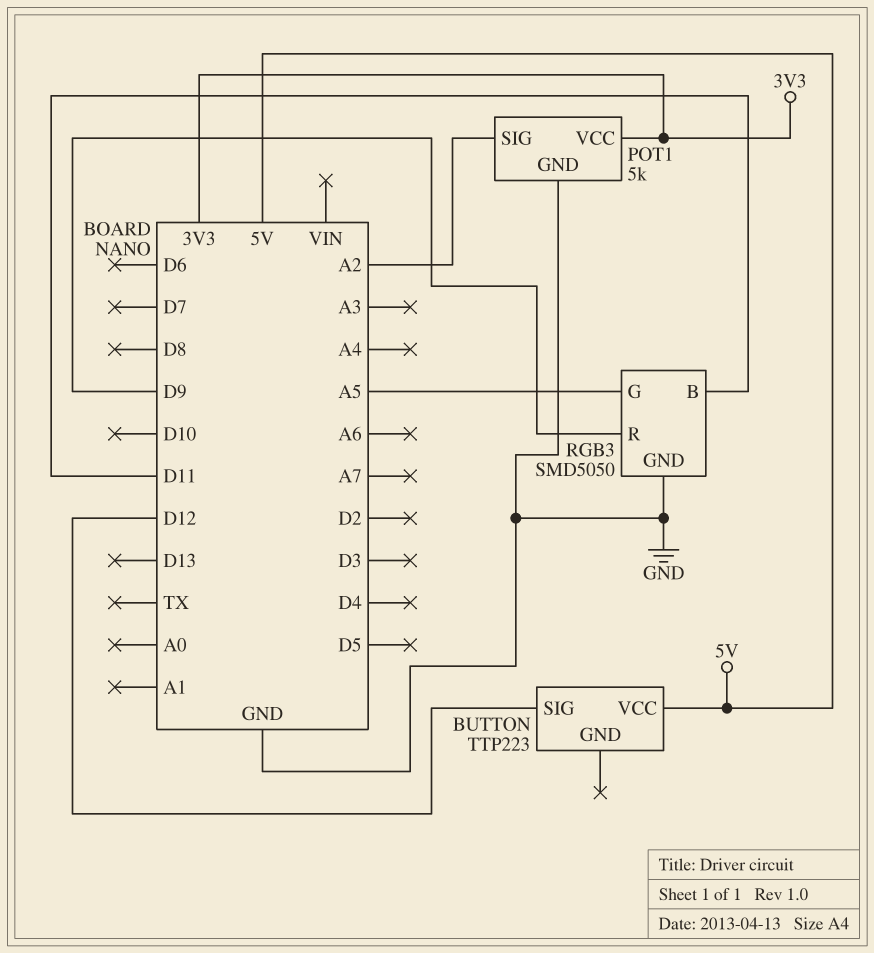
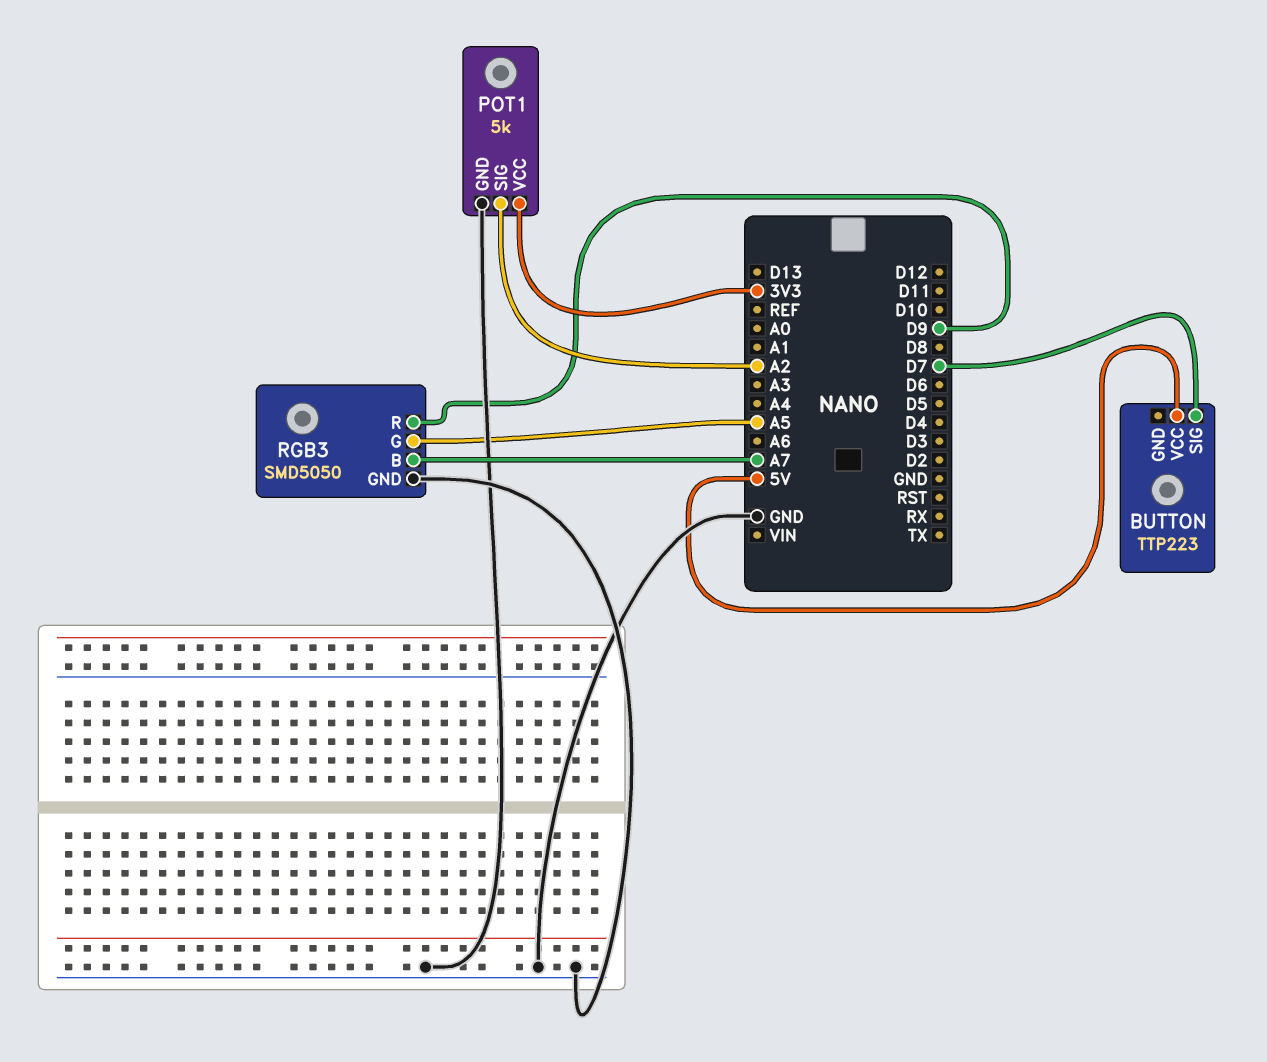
BUTTON pin SIG: D12 -> D7
RGB3 pin B: D11 -> A7

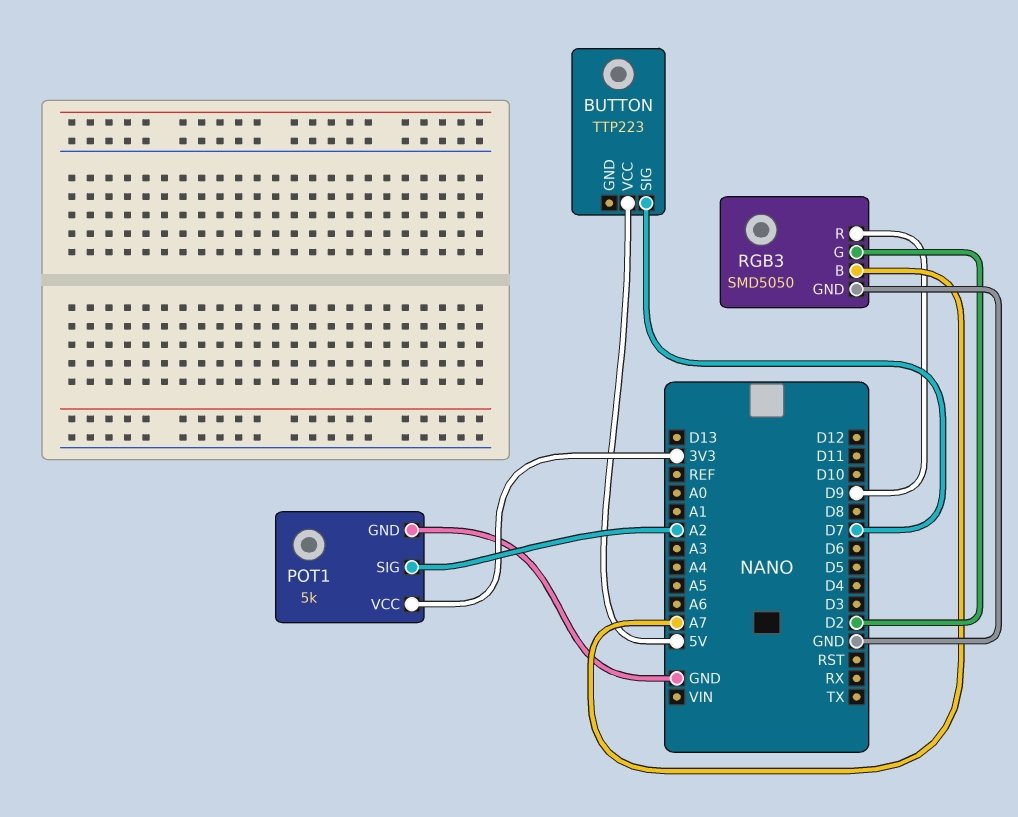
RGB3 pin G: A5 -> D2

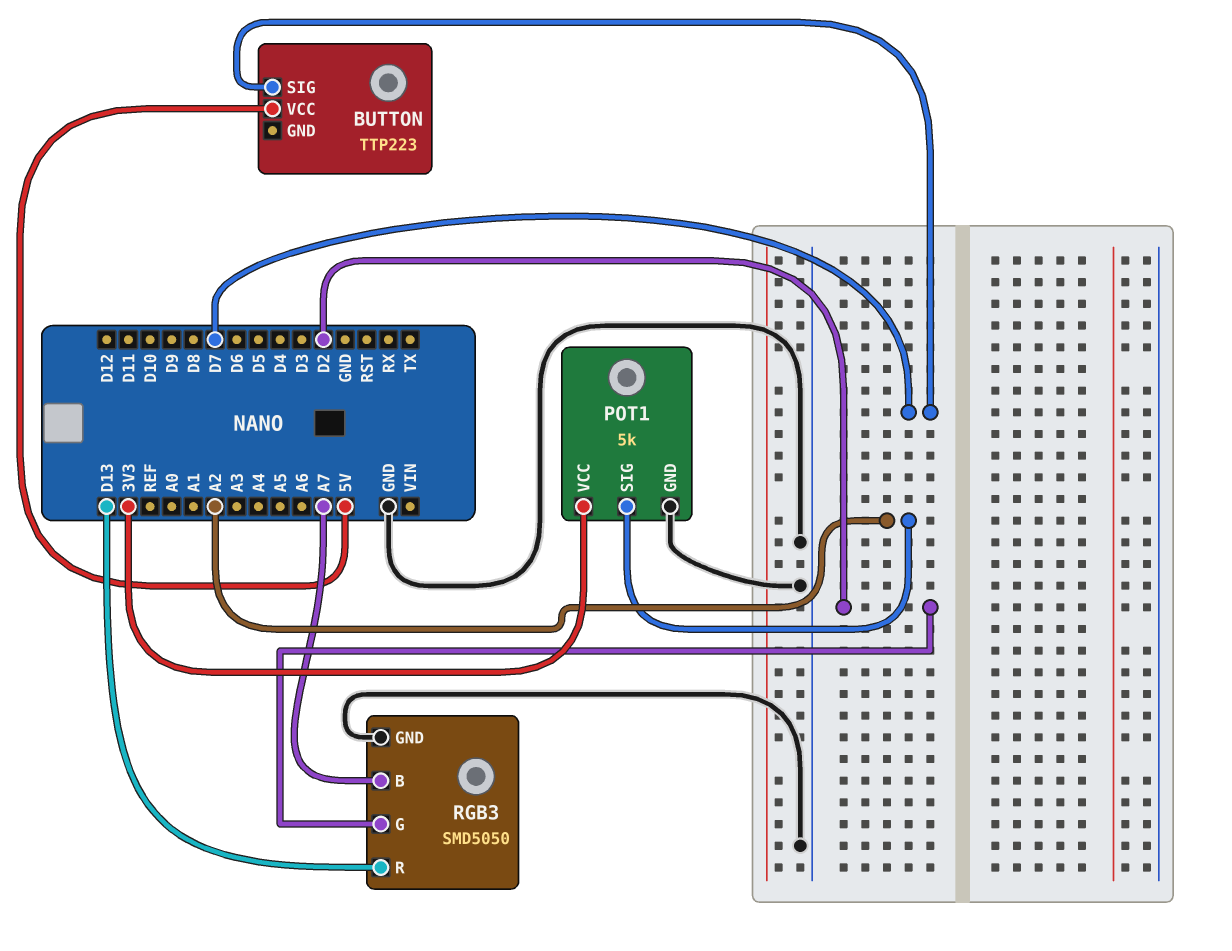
RGB3 pin R: D9 -> D13

